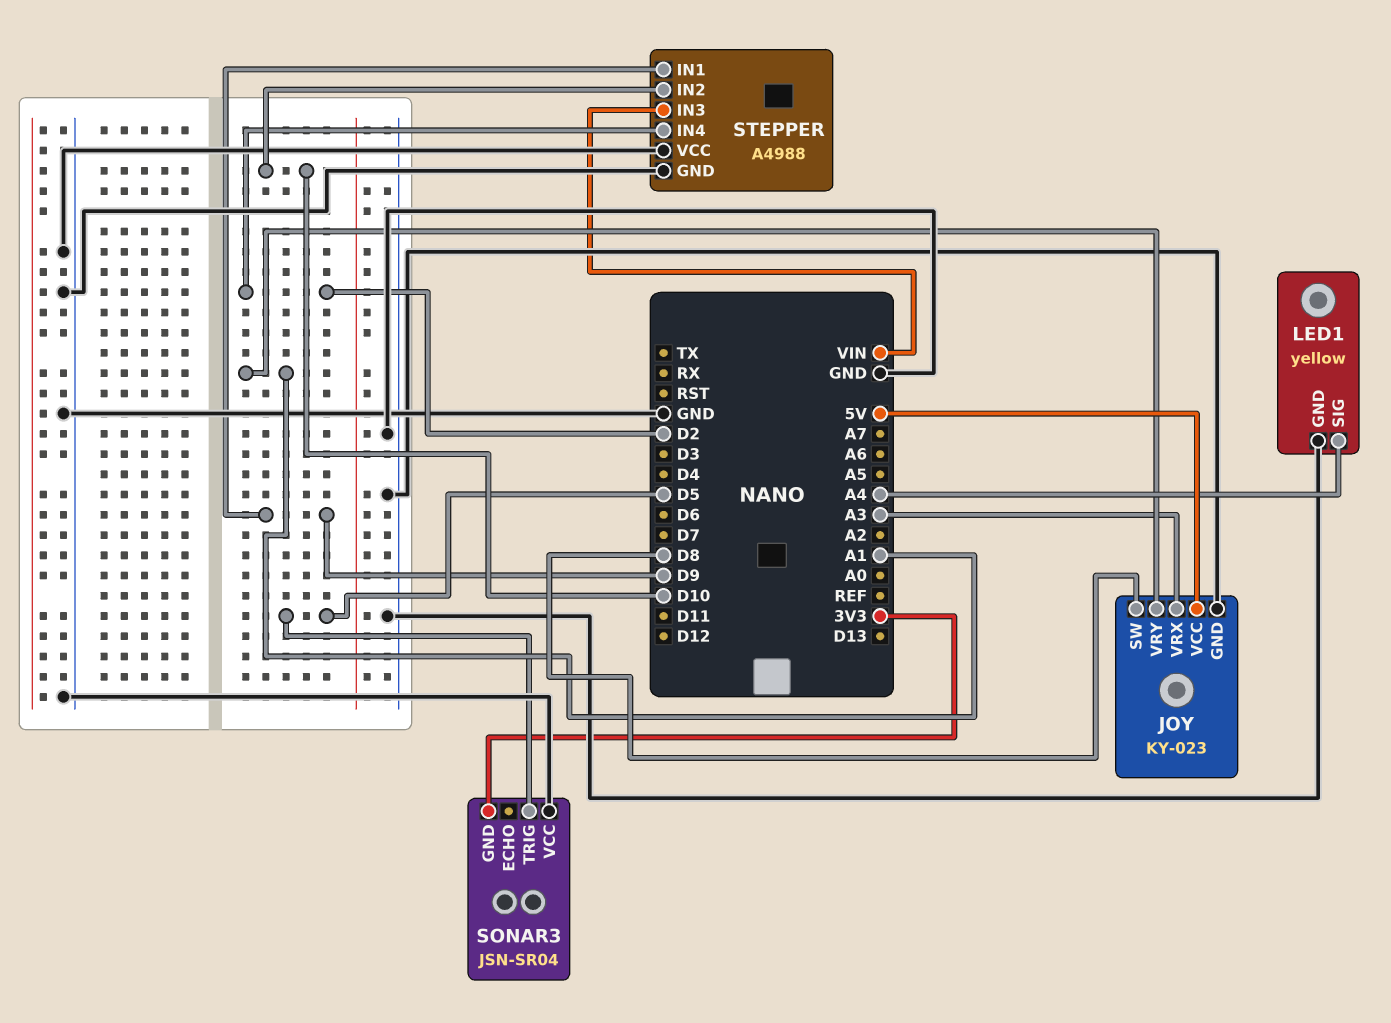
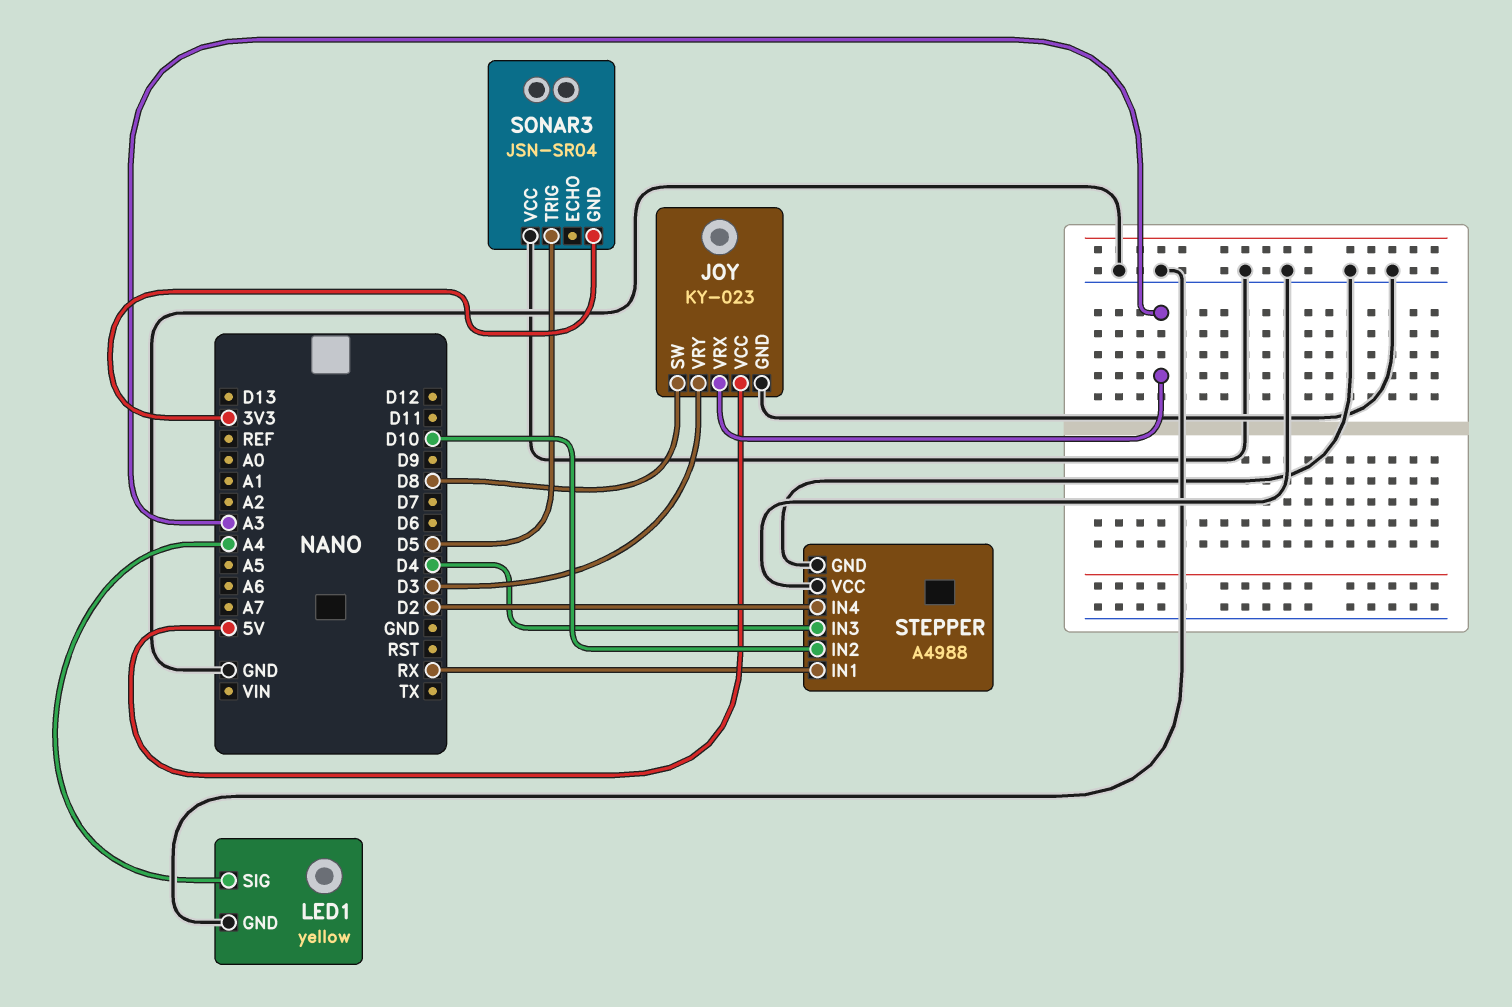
JOY pin VRY: A1 -> D3
STEPPER pin IN1: D9 -> RX
STEPPER pin IN3: VIN -> D4

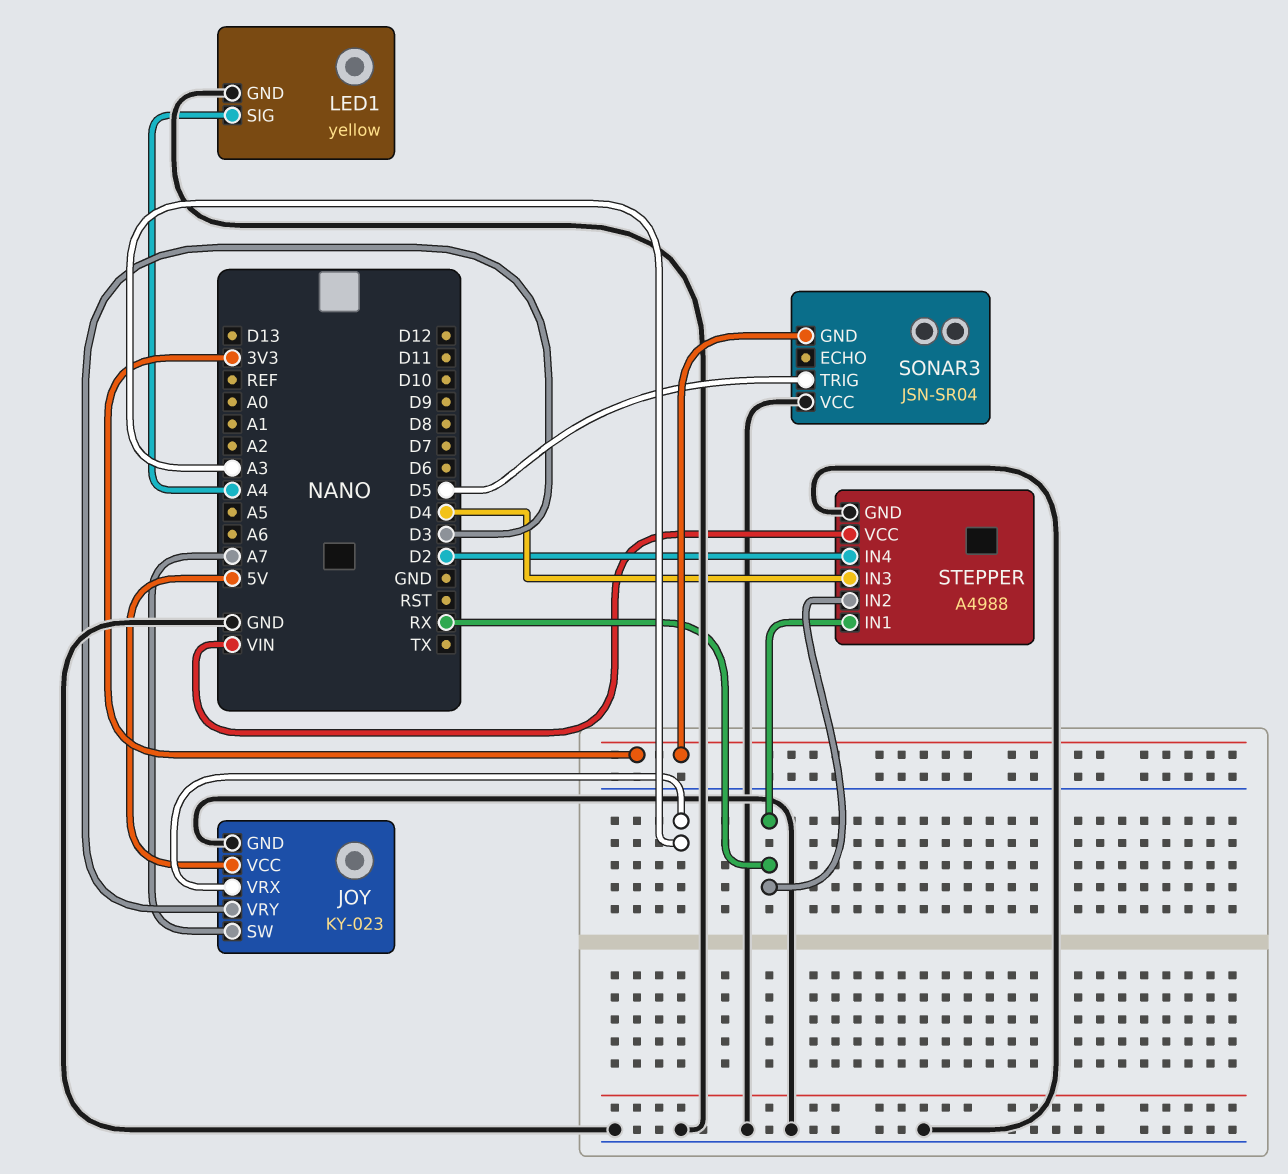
JOY pin SW: D8 -> A7
STEPPER pin IN2: D10 -> RX
STEPPER pin VCC: GND -> VIN

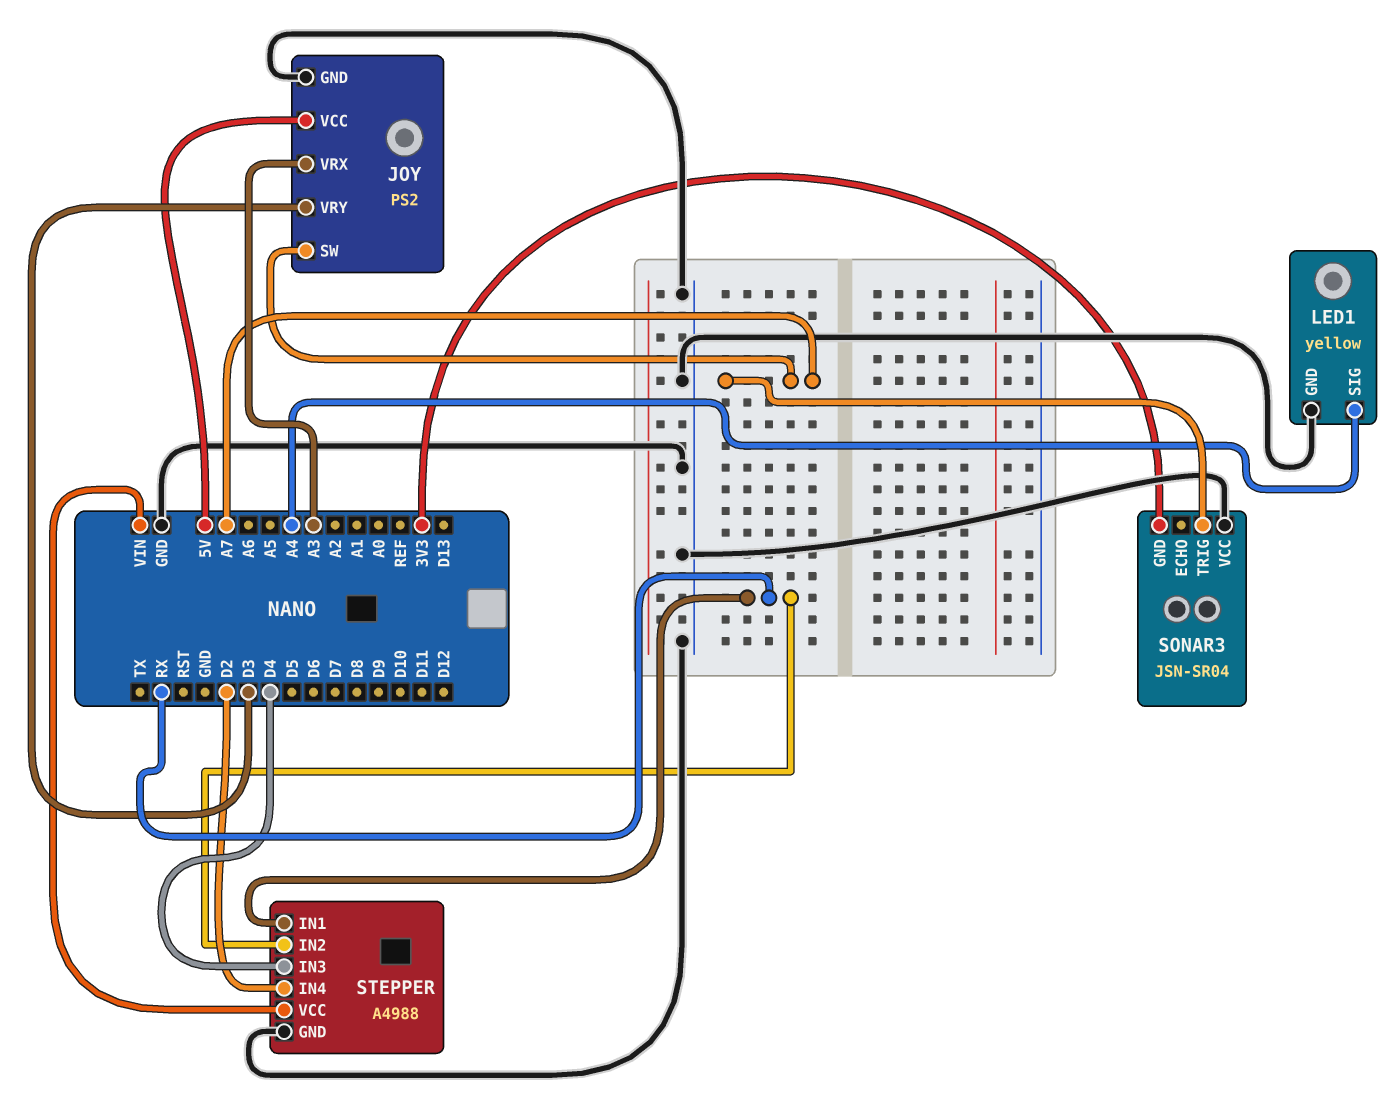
JOY: KY-023 -> PS2
SONAR3 pin TRIG: D5 -> A7

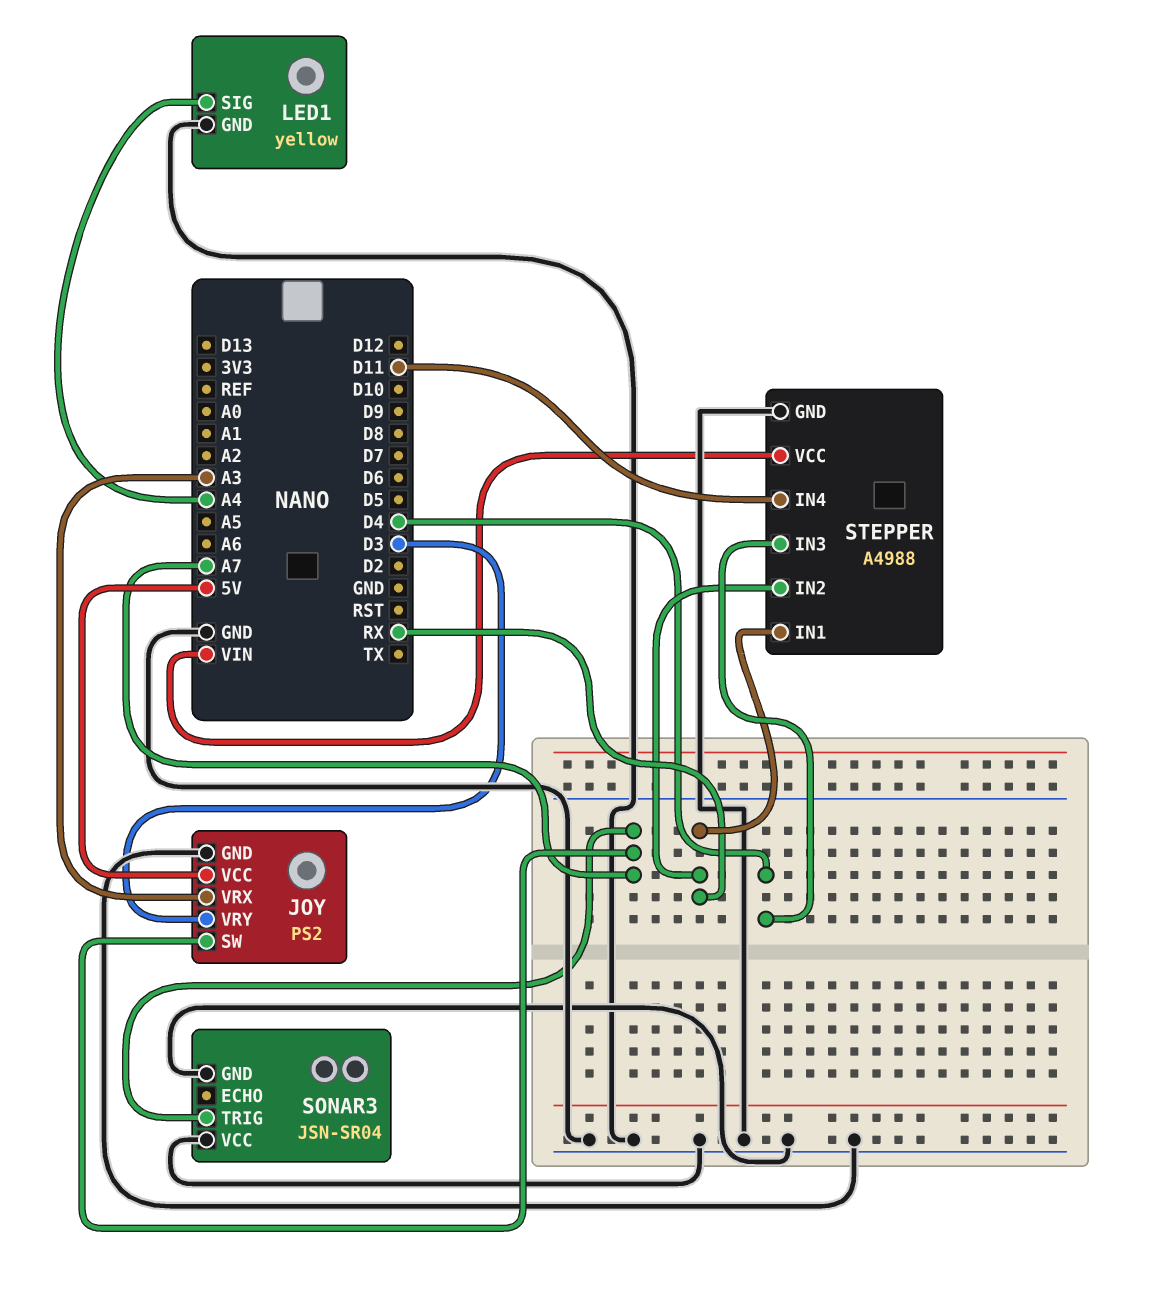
SONAR3 pin GND: 3V3 -> GND
STEPPER pin IN4: D2 -> D11

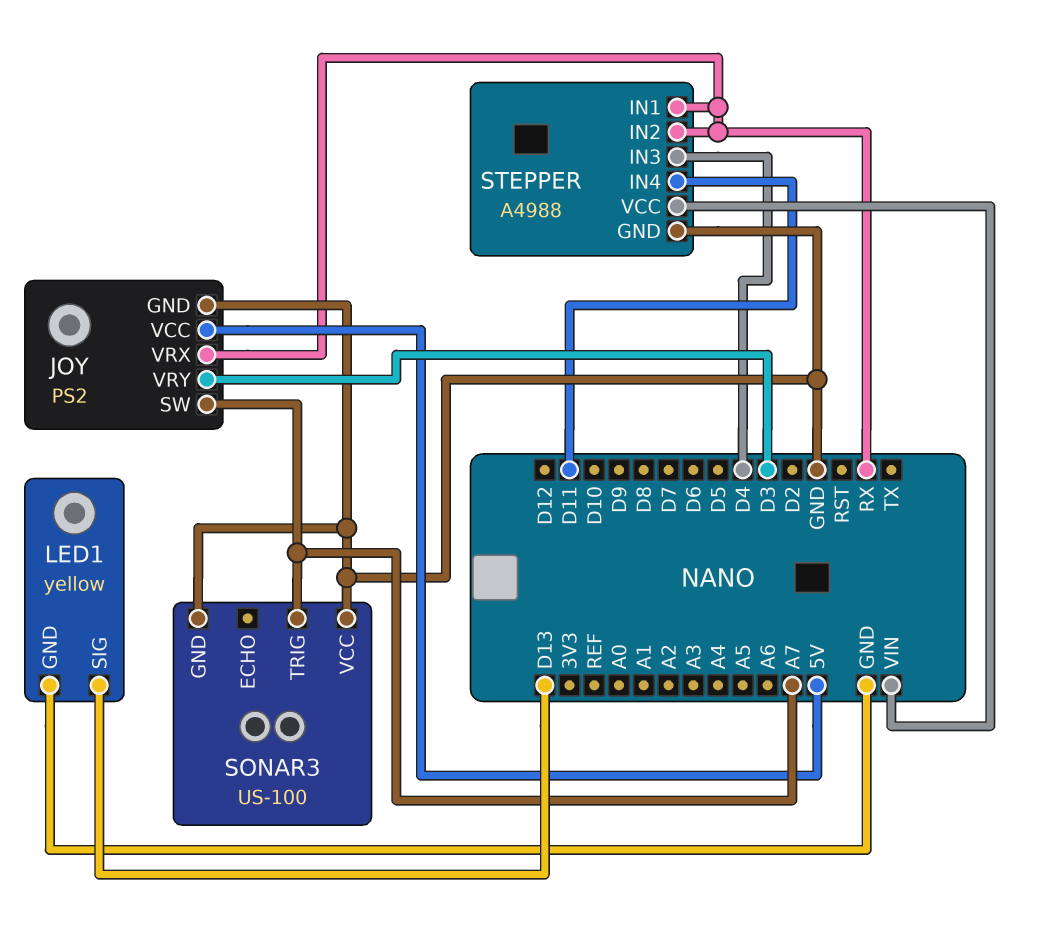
JOY pin VRX: A3 -> RX
LED1 pin SIG: A4 -> D13
SONAR3: JSN-SR04 -> US-100

